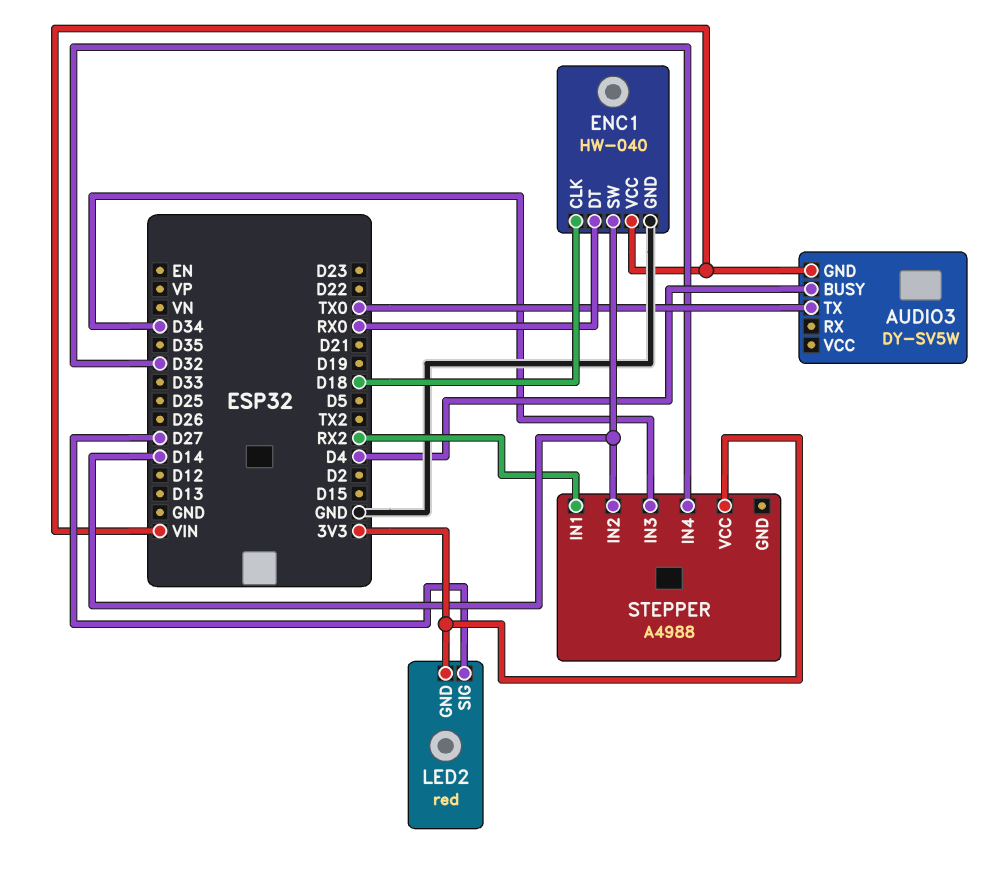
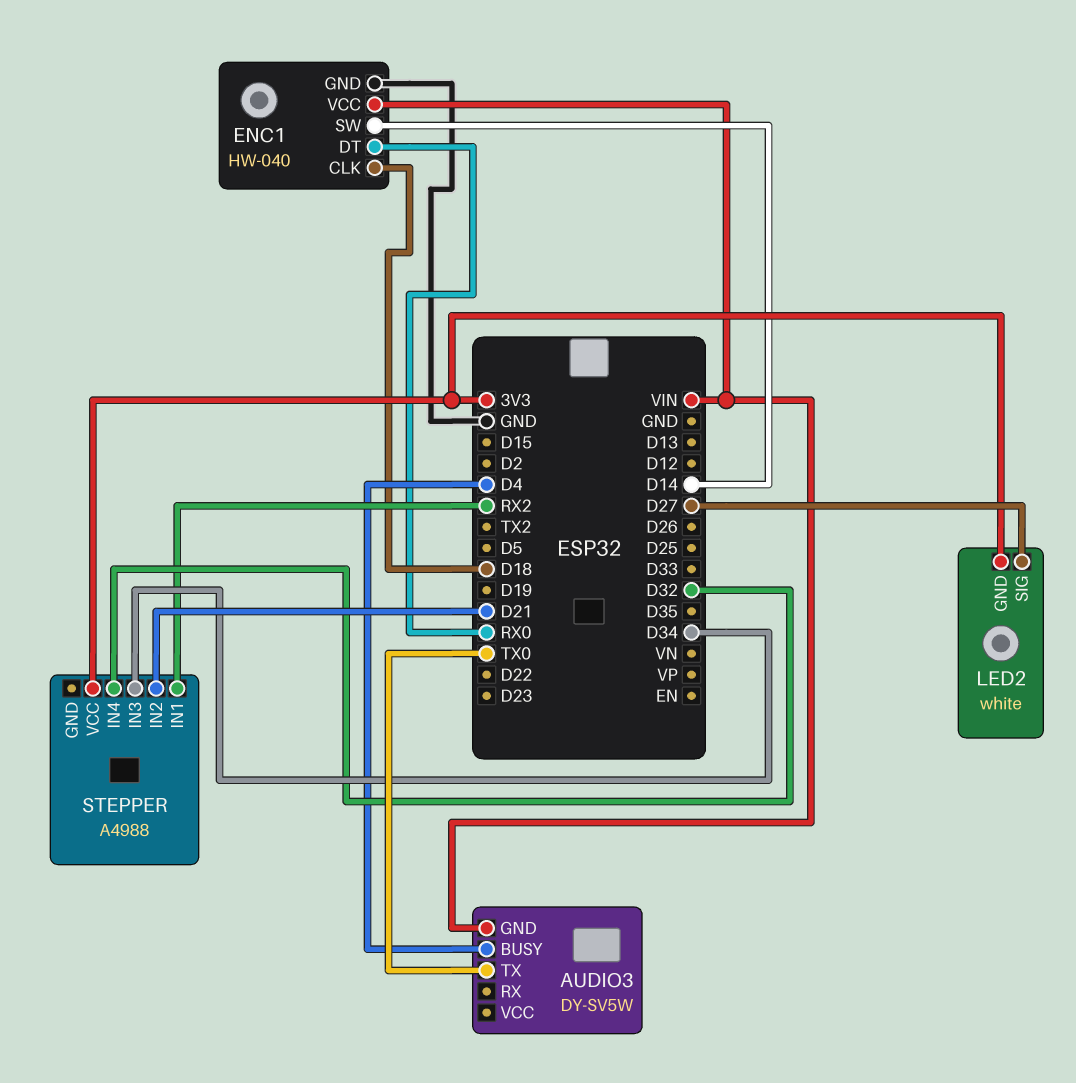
LED2: red -> white
STEPPER pin IN2: D14 -> D21

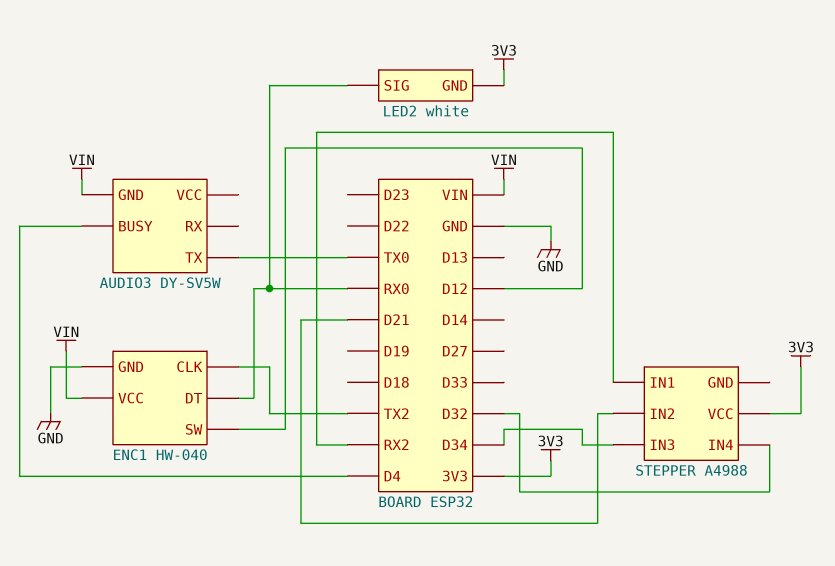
ENC1 pin CLK: D18 -> TX2
ENC1 pin SW: D14 -> D12
LED2 pin SIG: D27 -> RX0

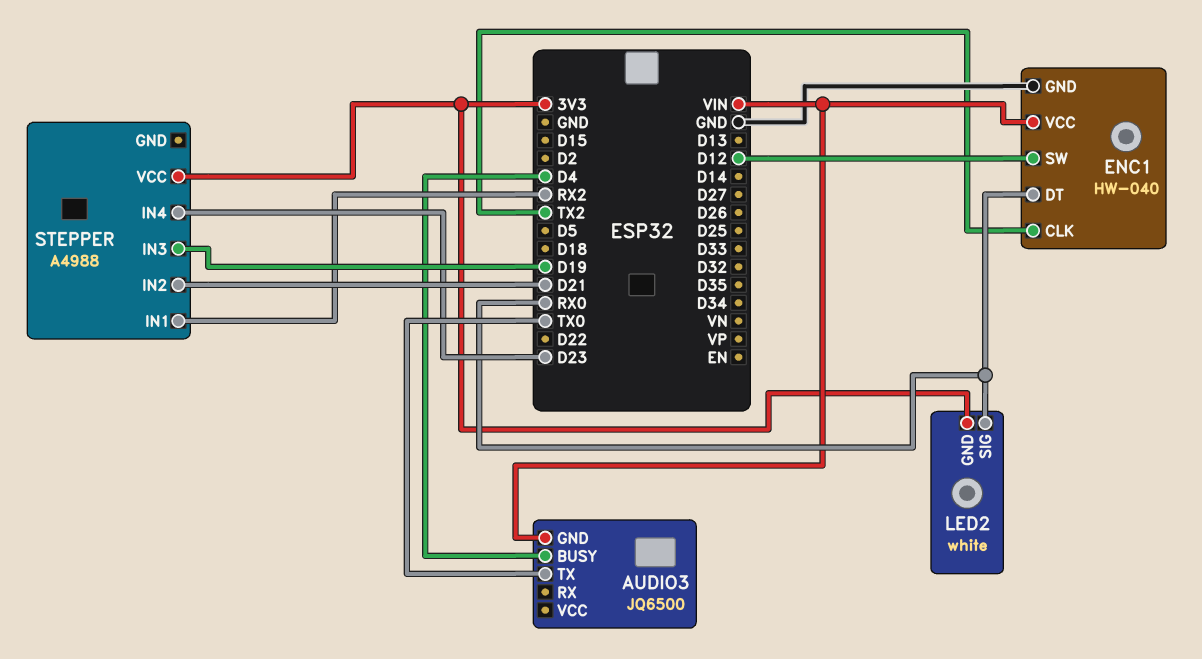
AUDIO3: DY-SV5W -> JQ6500
STEPPER pin IN3: D34 -> D19
STEPPER pin IN4: D32 -> D23

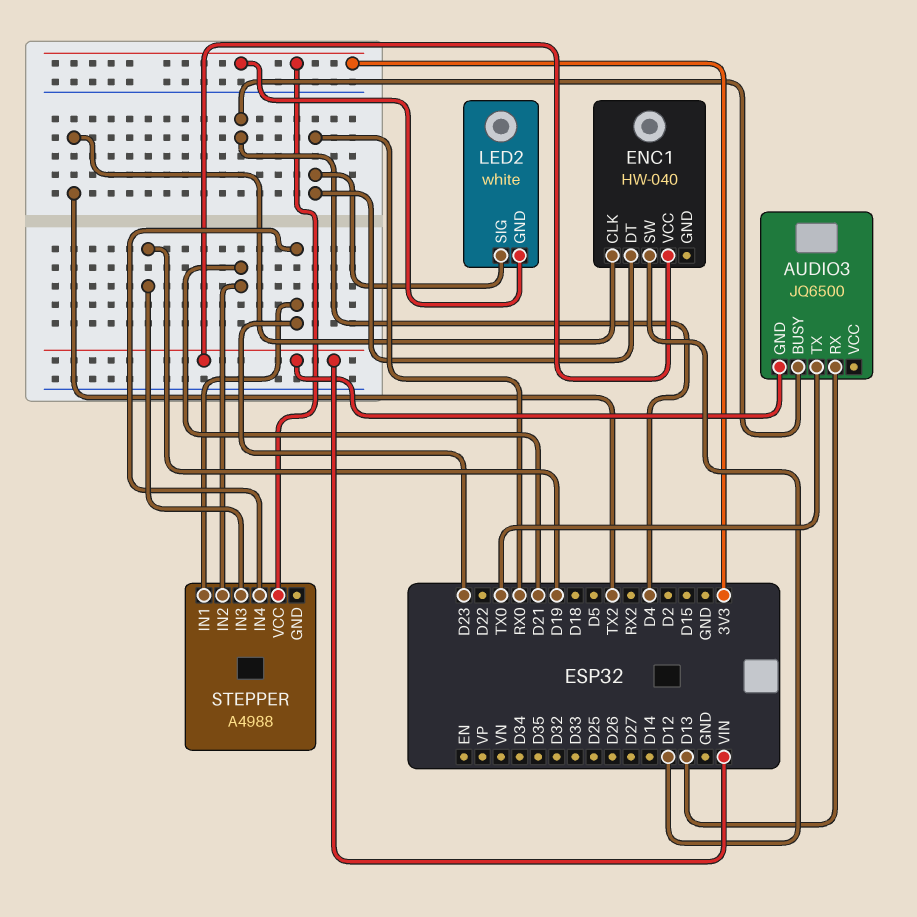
AUDIO3 pin RX: none -> D13
ENC1 pin GND: GND -> none
STEPPER pin IN1: RX2 -> D23

